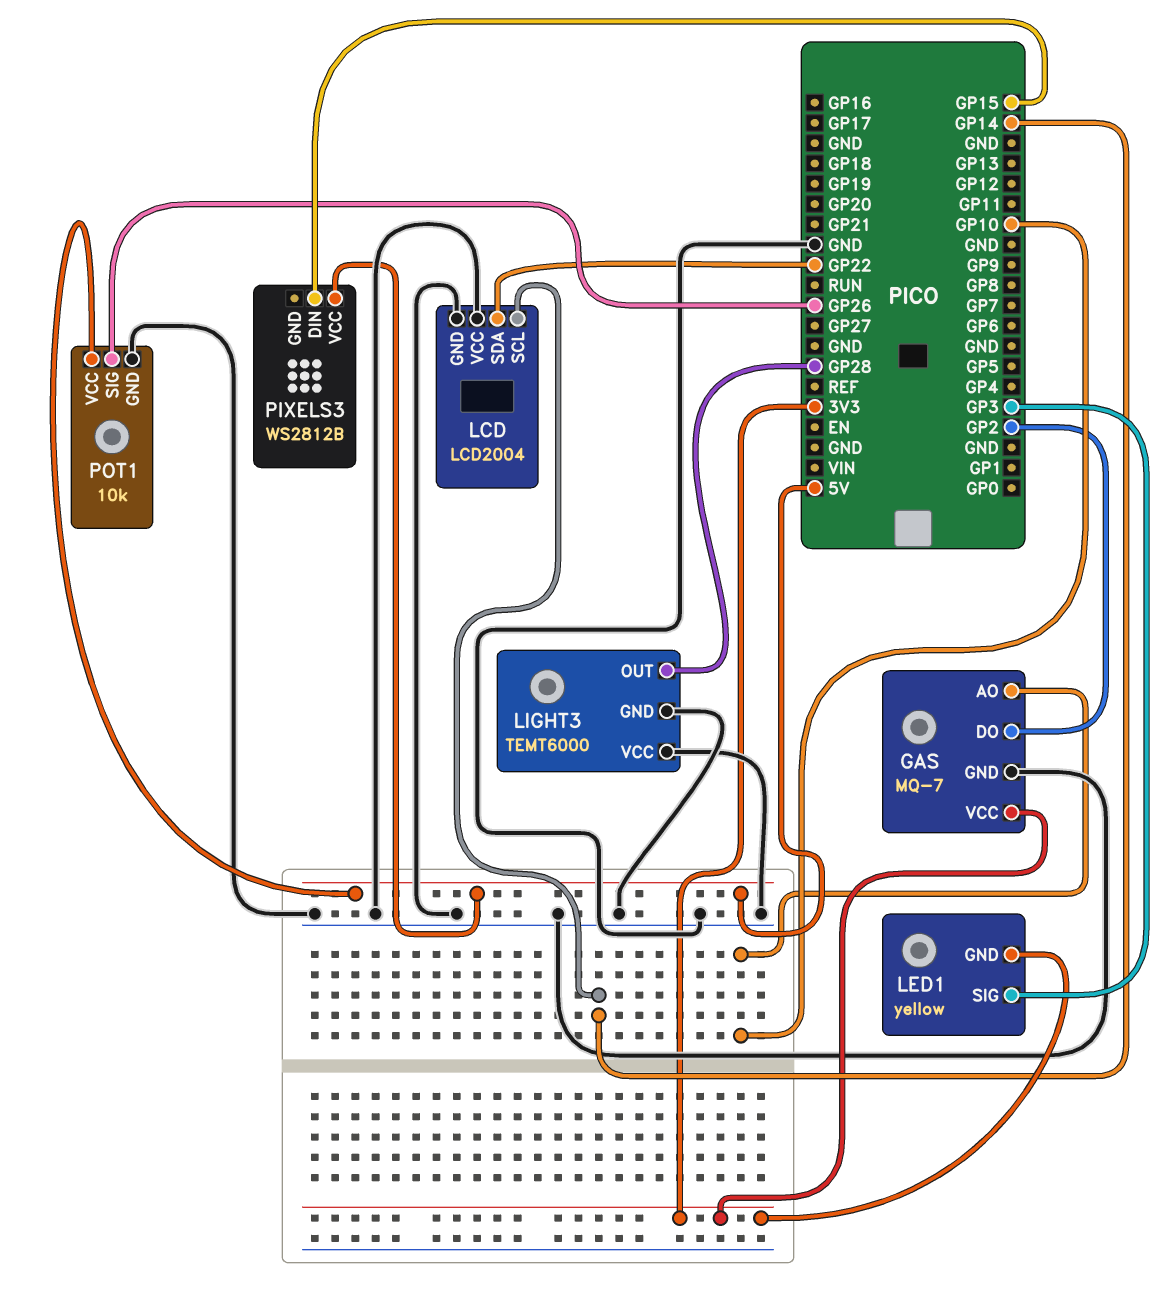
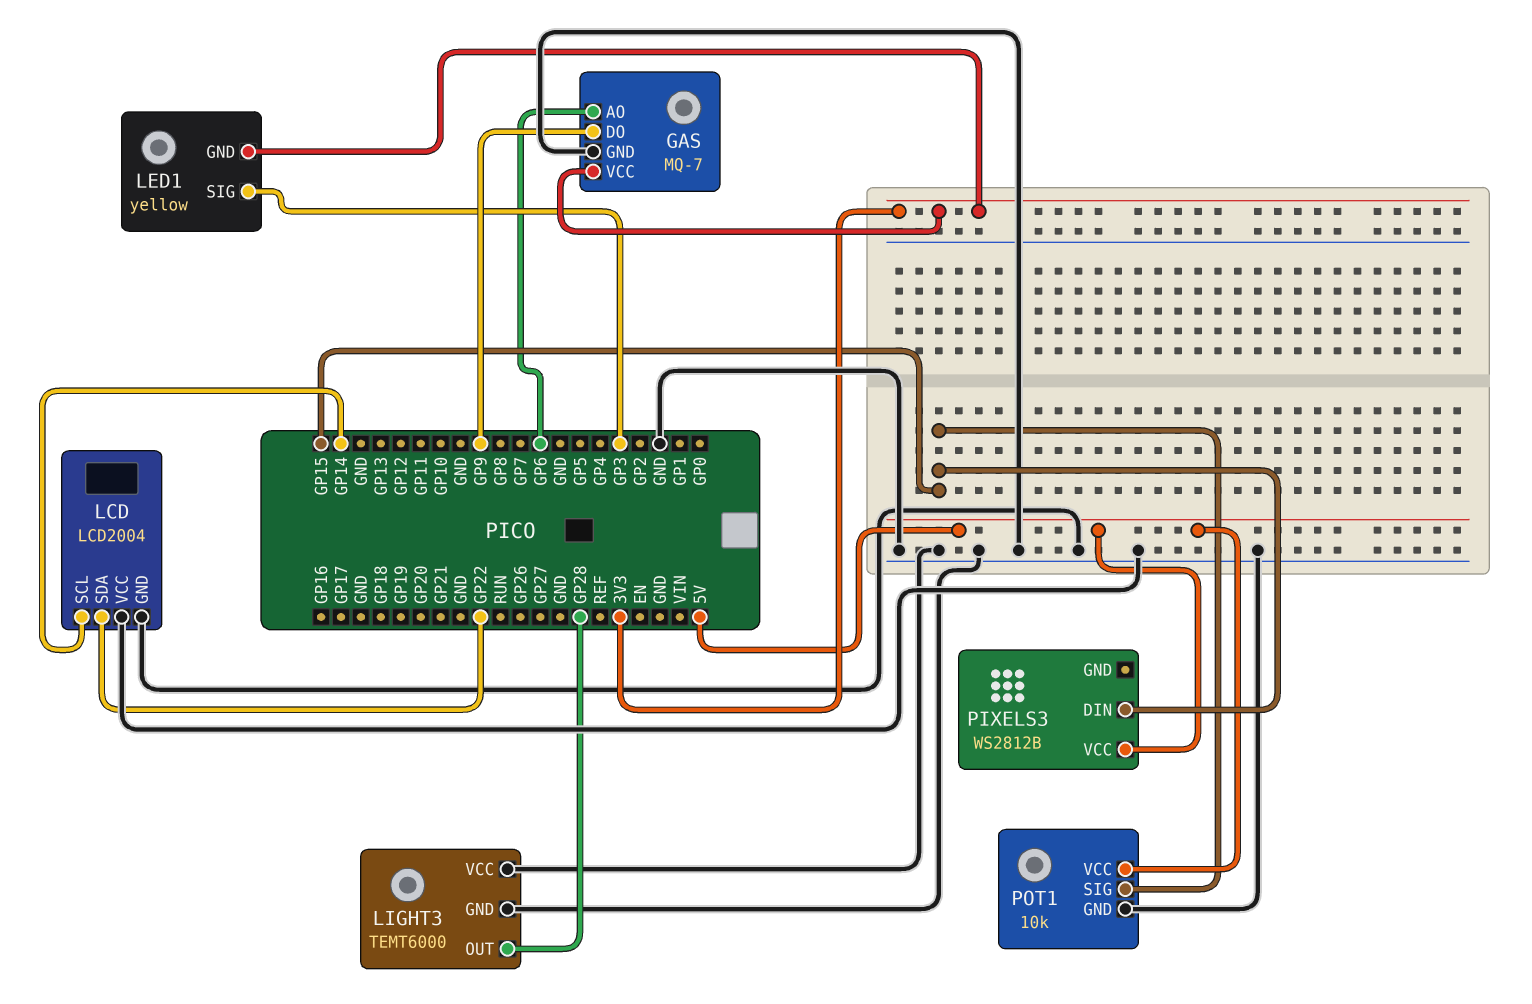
GAS pin AO: GP10 -> GP6
GAS pin DO: GP2 -> GP9
POT1 pin SIG: GP26 -> GP15

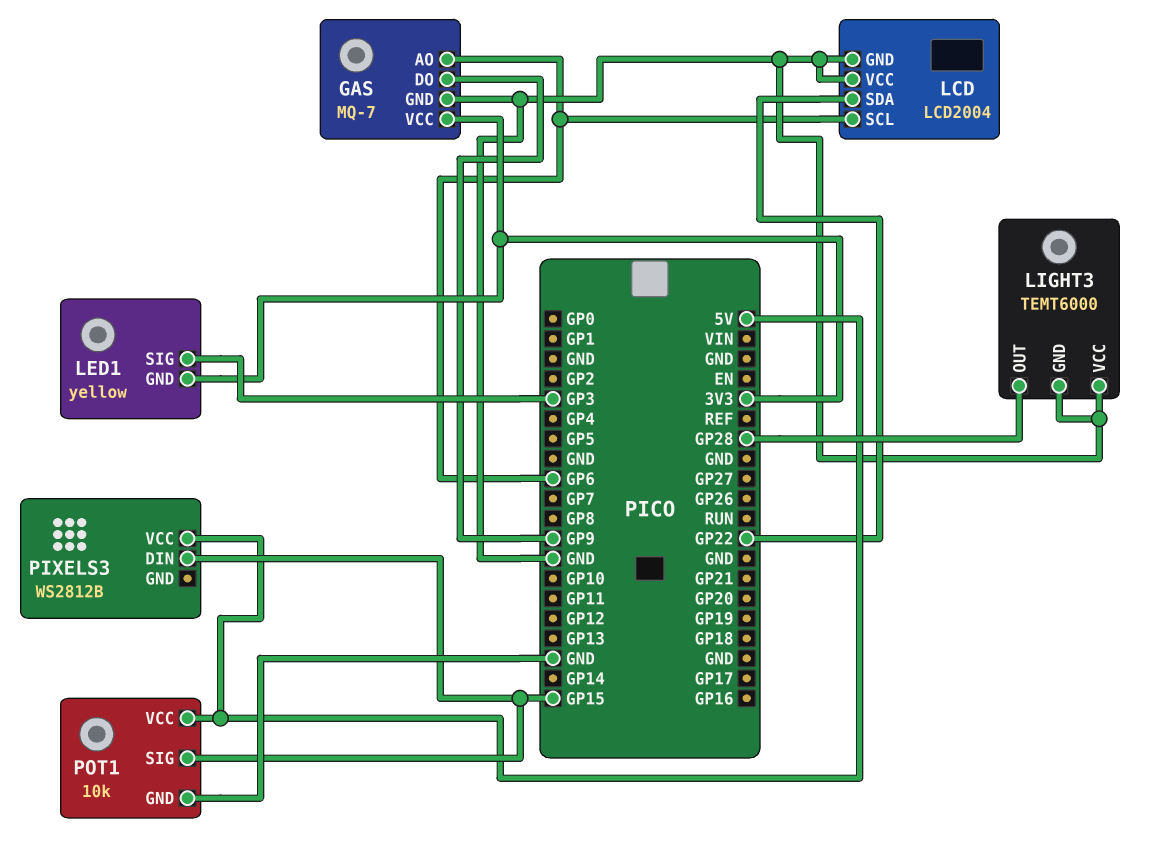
LCD pin SCL: GP14 -> GP6

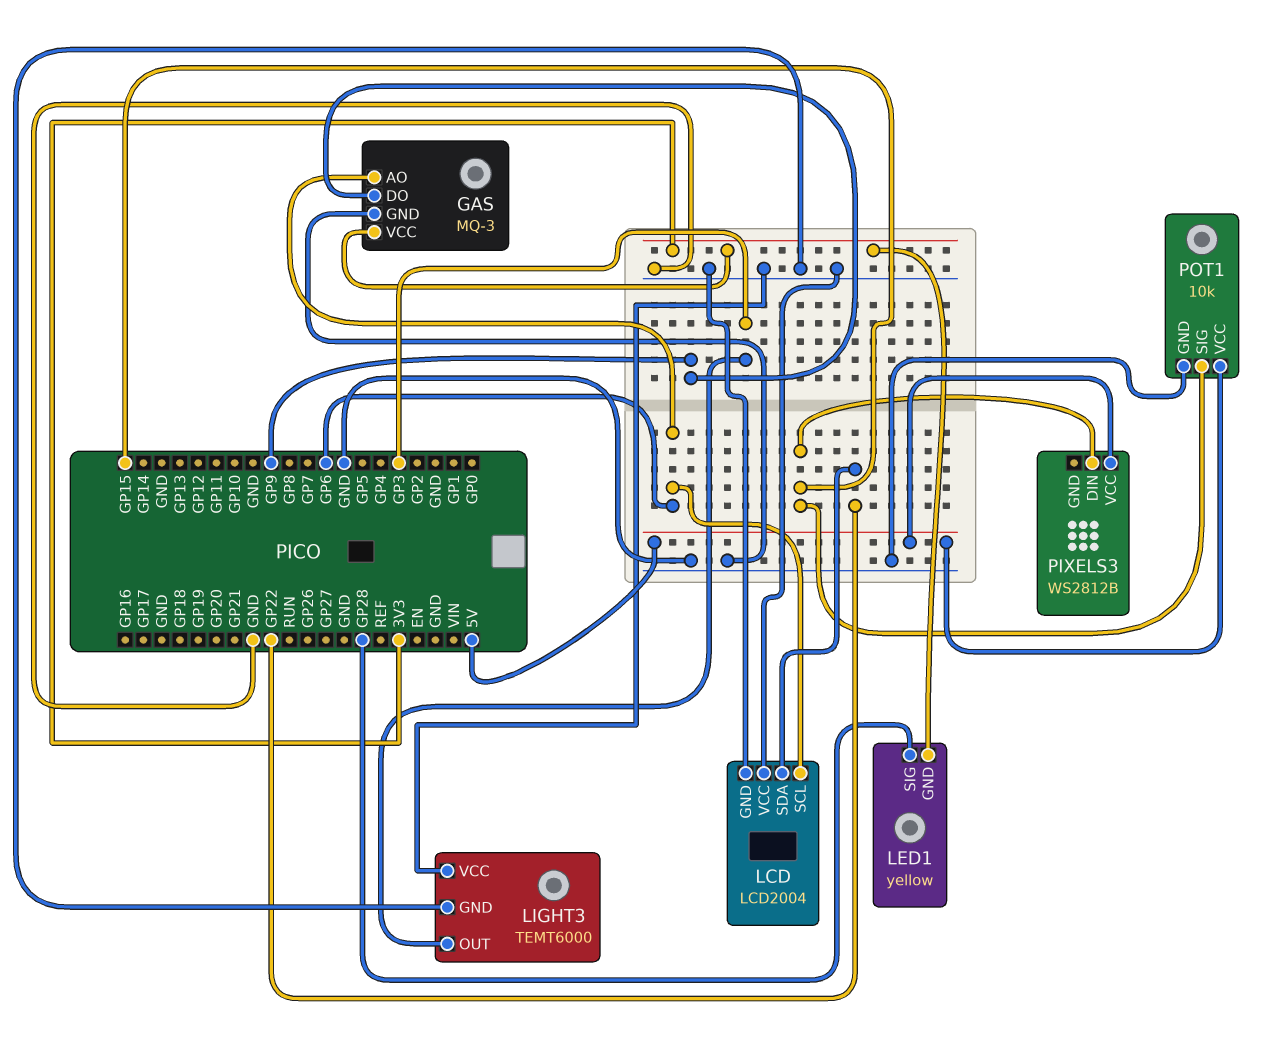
GAS: MQ-7 -> MQ-3
LED1 pin SIG: GP3 -> GP28
LIGHT3 pin OUT: GP28 -> GP3

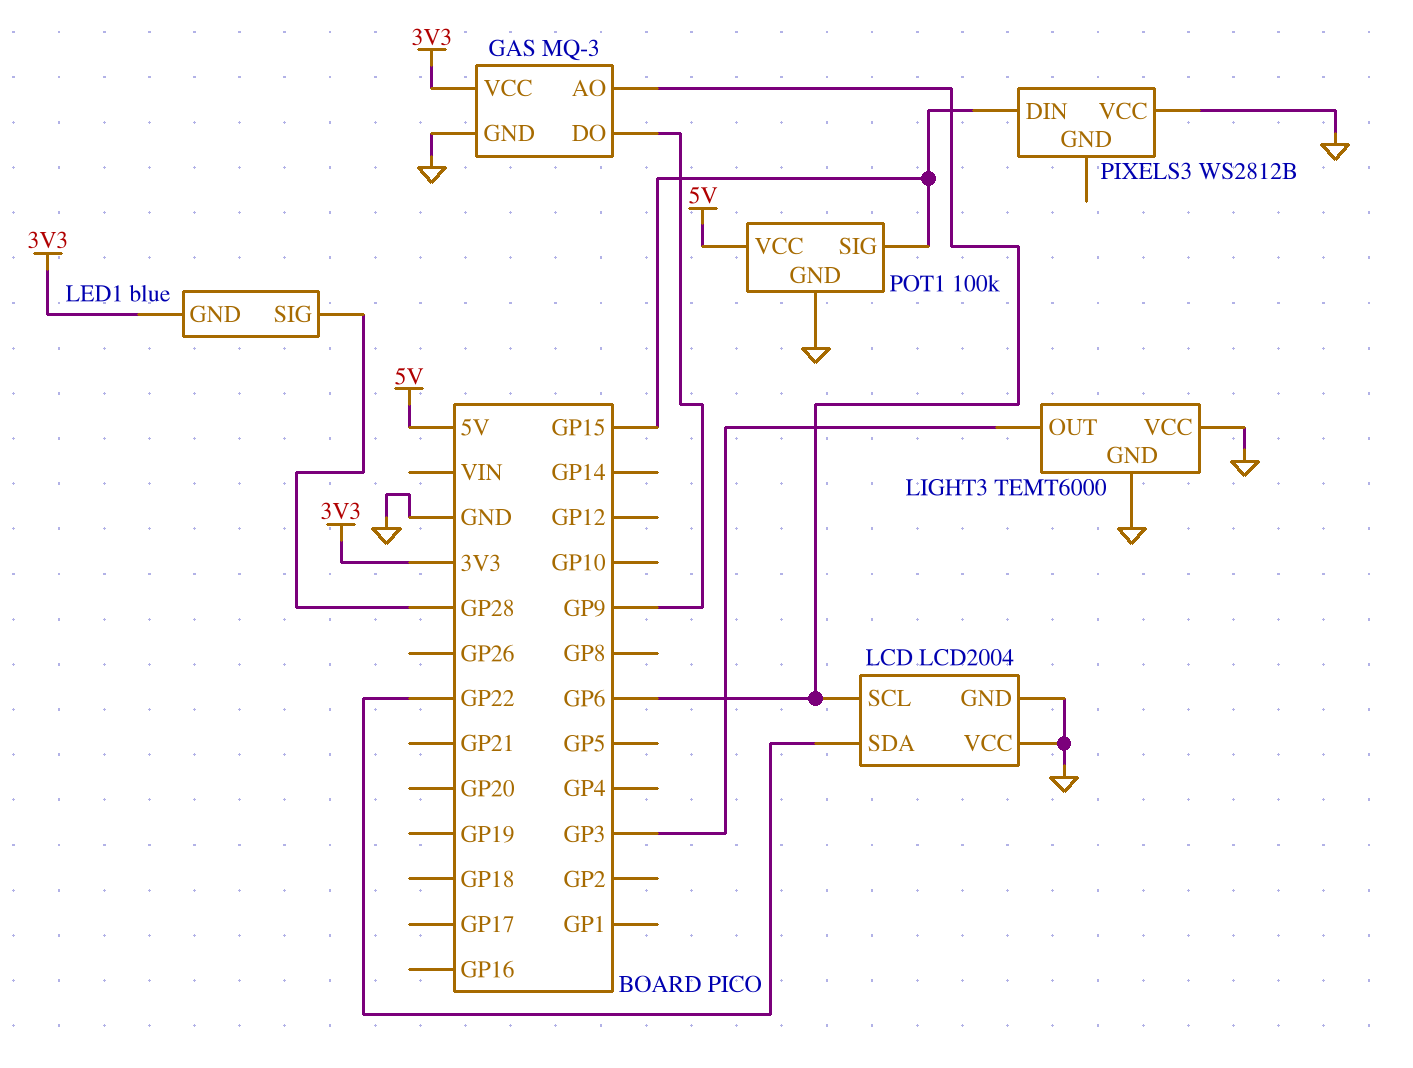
LED1: yellow -> blue
PIXELS3 pin VCC: 5V -> GND
POT1: 10k -> 100k

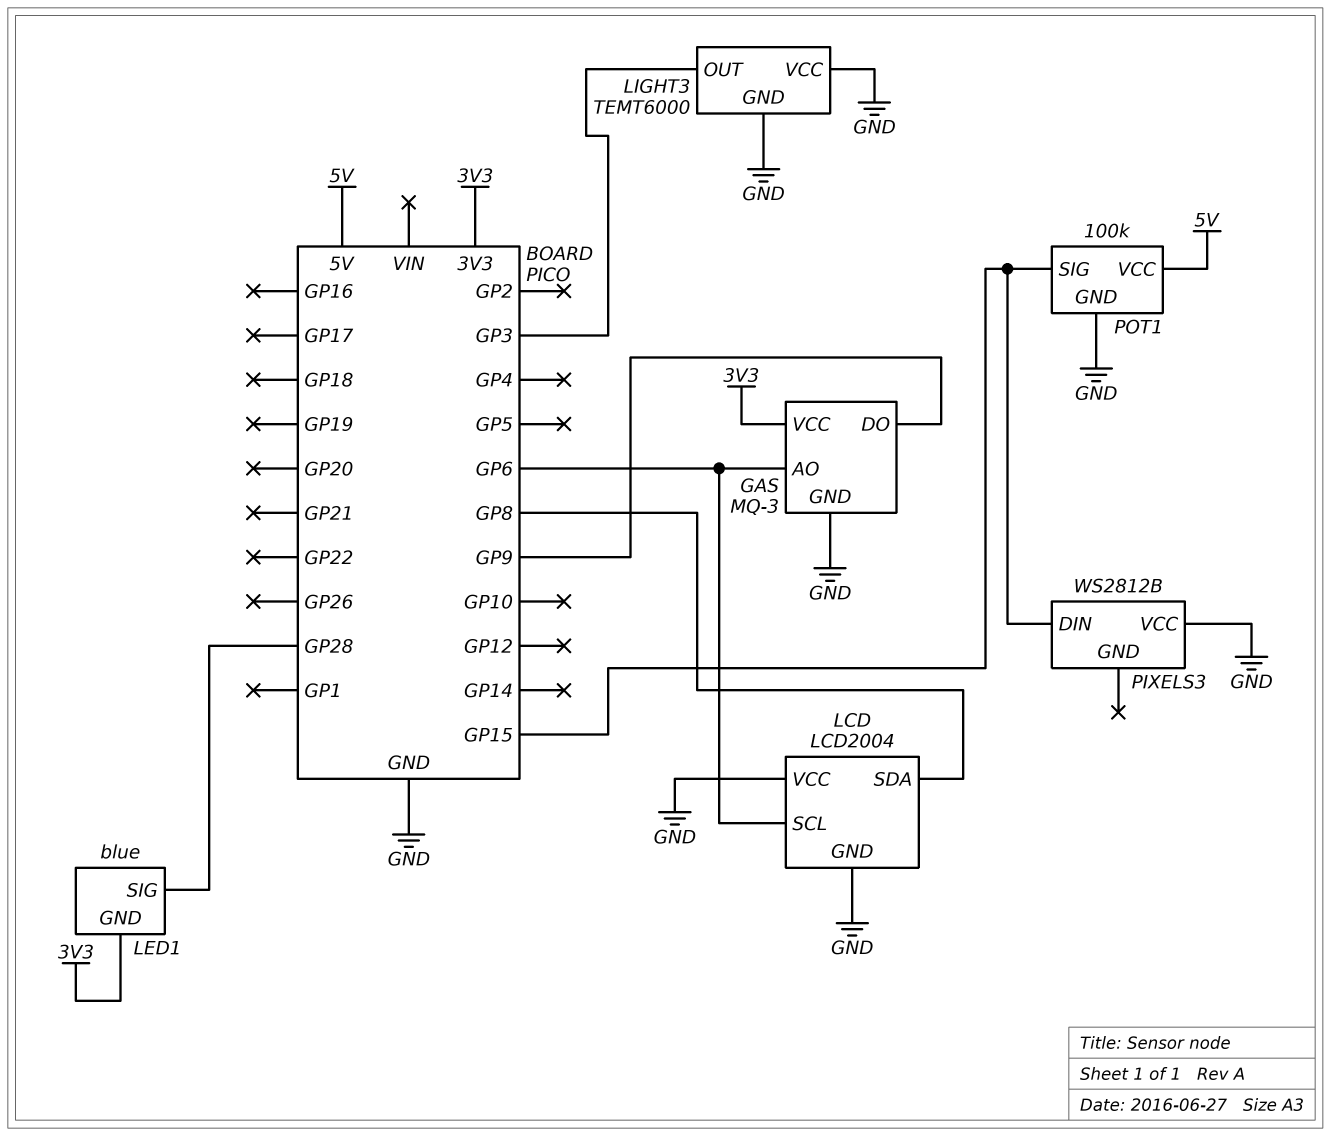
LCD pin SDA: GP22 -> GP8

